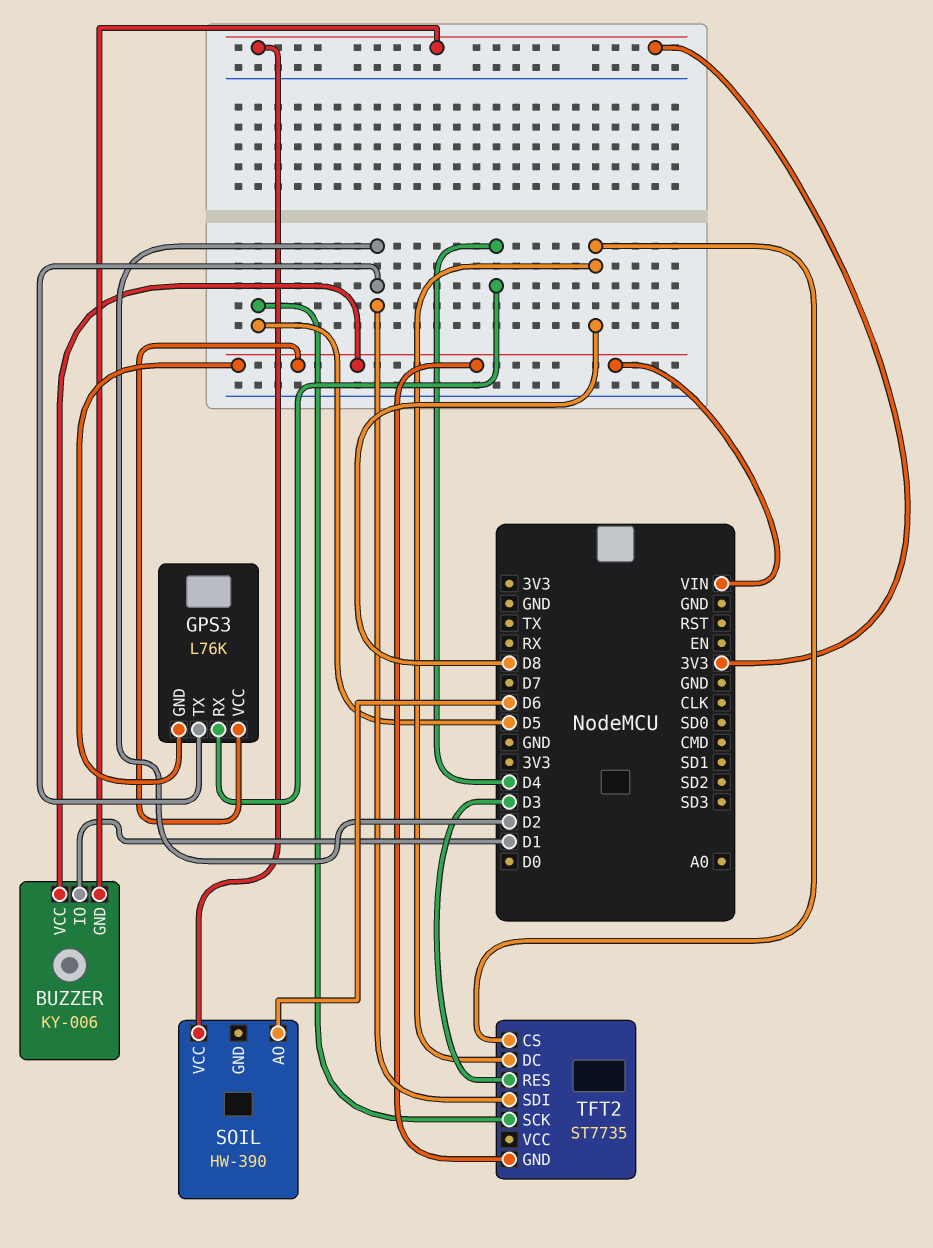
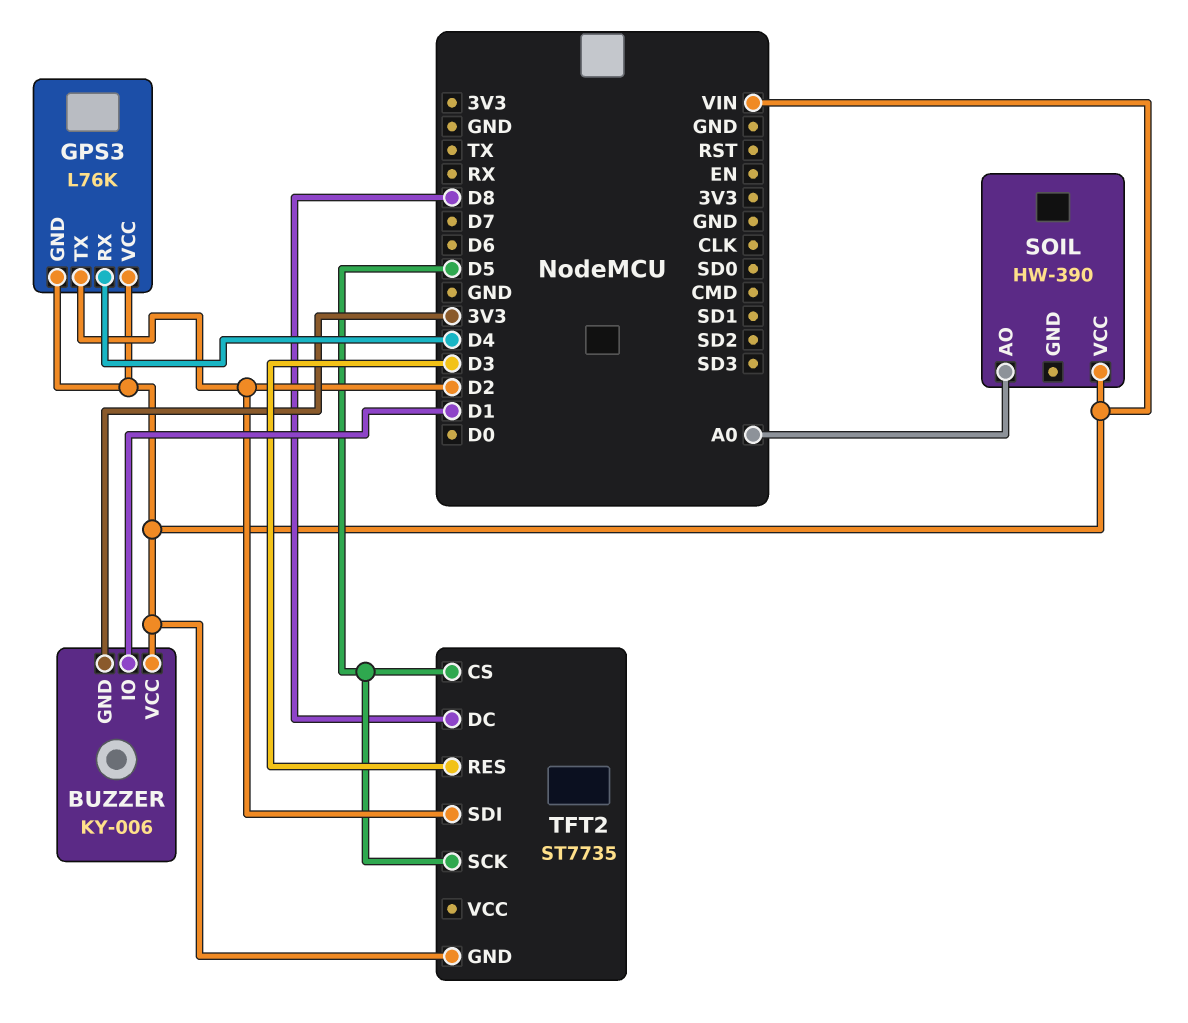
SOIL pin AO: D6 -> A0
SOIL pin VCC: 3V3 -> VIN
TFT2 pin CS: D8 -> D5

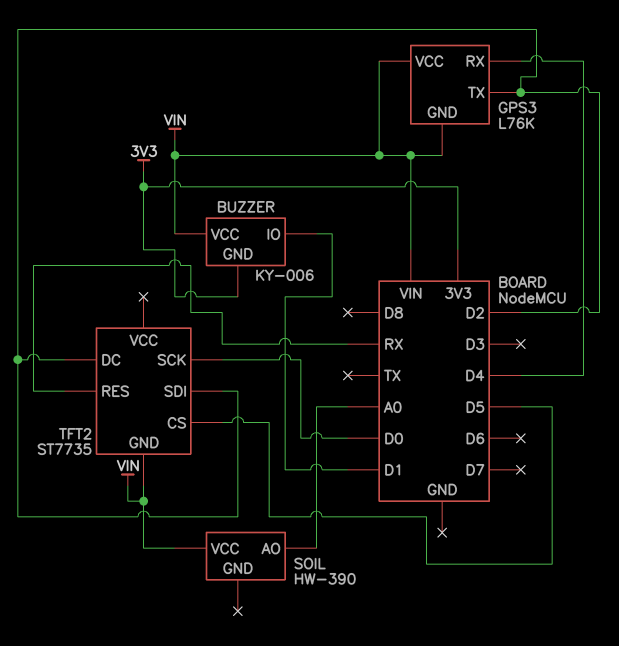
TFT2 pin DC: D8 -> D2
TFT2 pin RES: D3 -> RX
TFT2 pin SCK: D5 -> D0

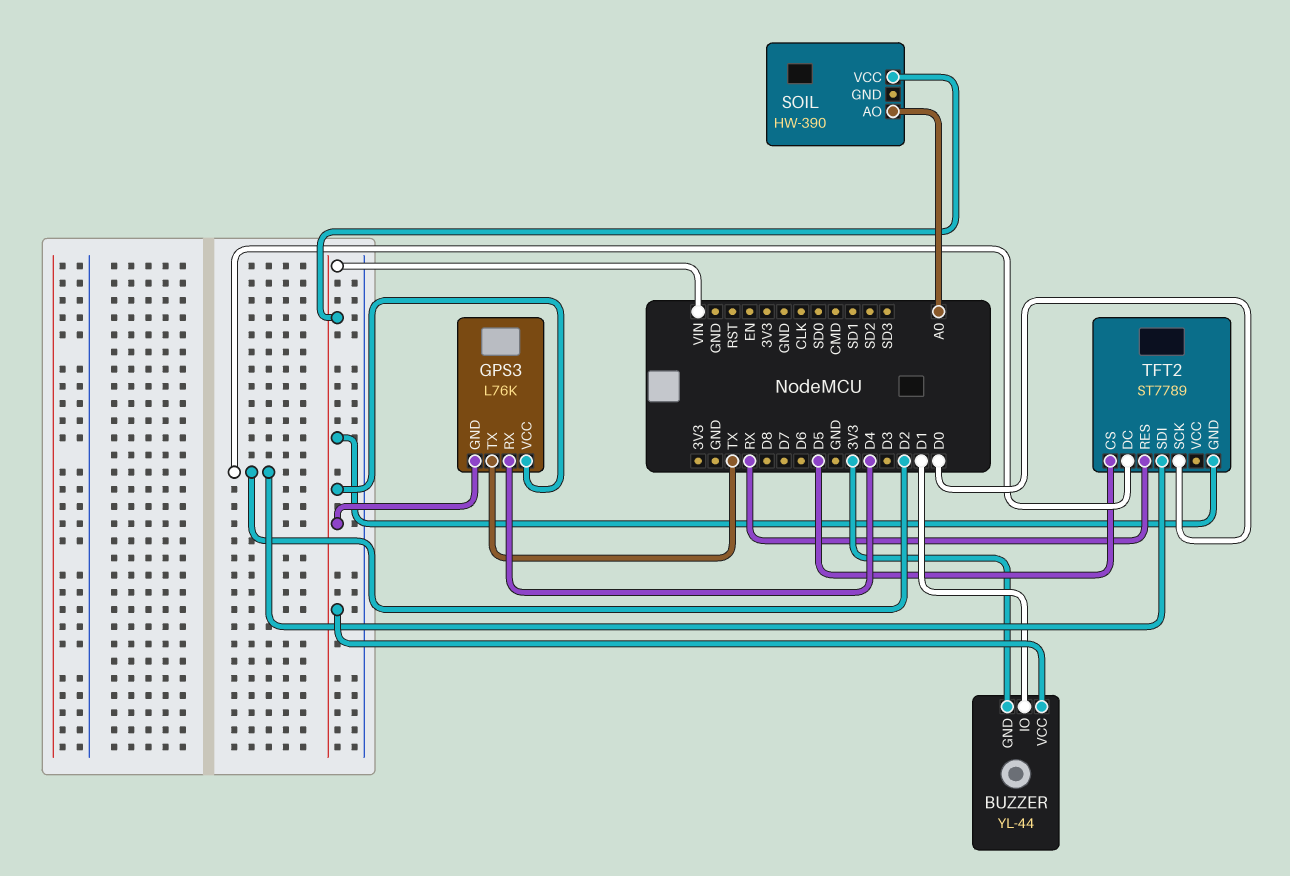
BUZZER: KY-006 -> YL-44
GPS3 pin TX: D2 -> TX
TFT2: ST7735 -> ST7789

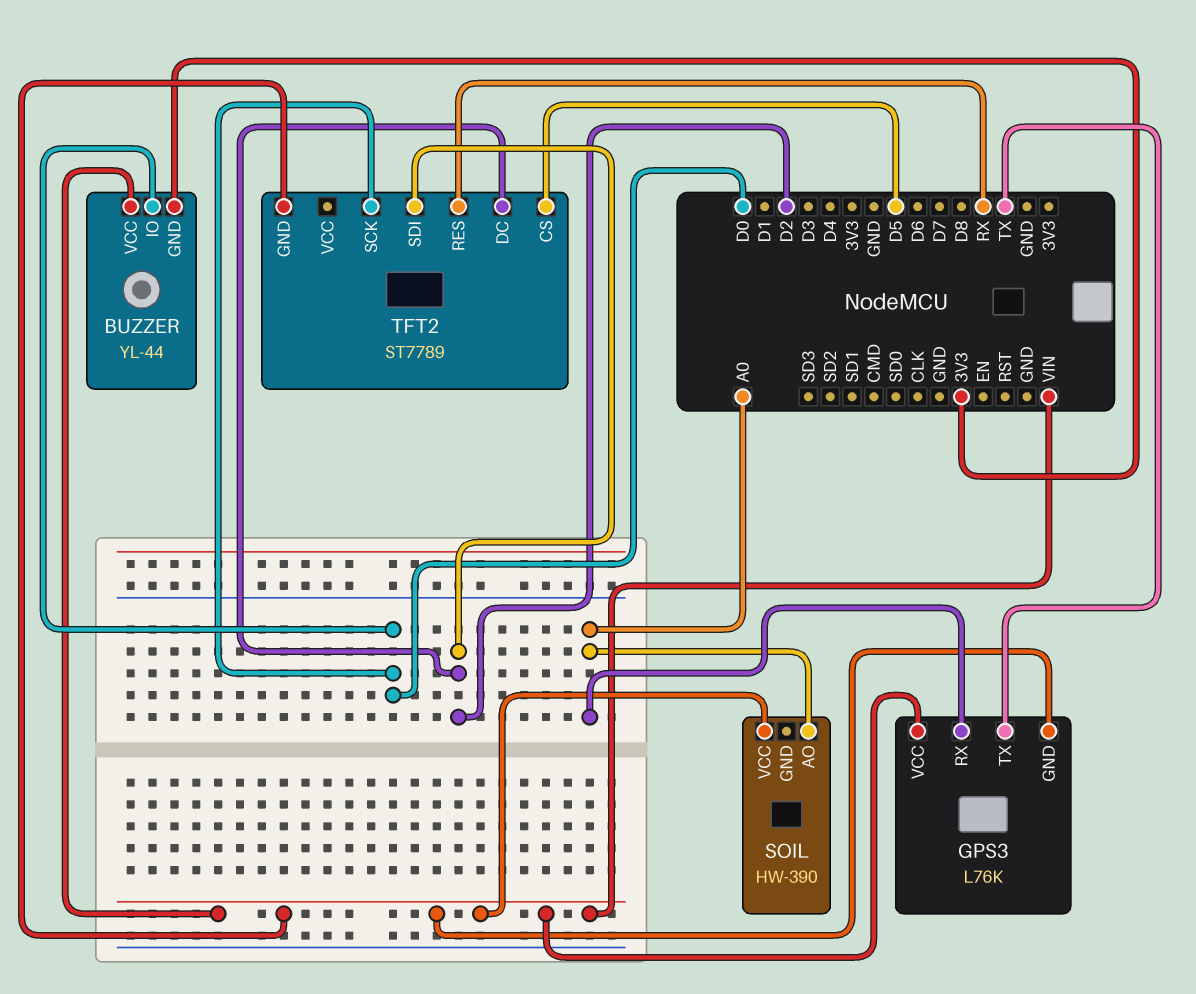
BUZZER pin IO: D1 -> D0
GPS3 pin RX: D4 -> A0

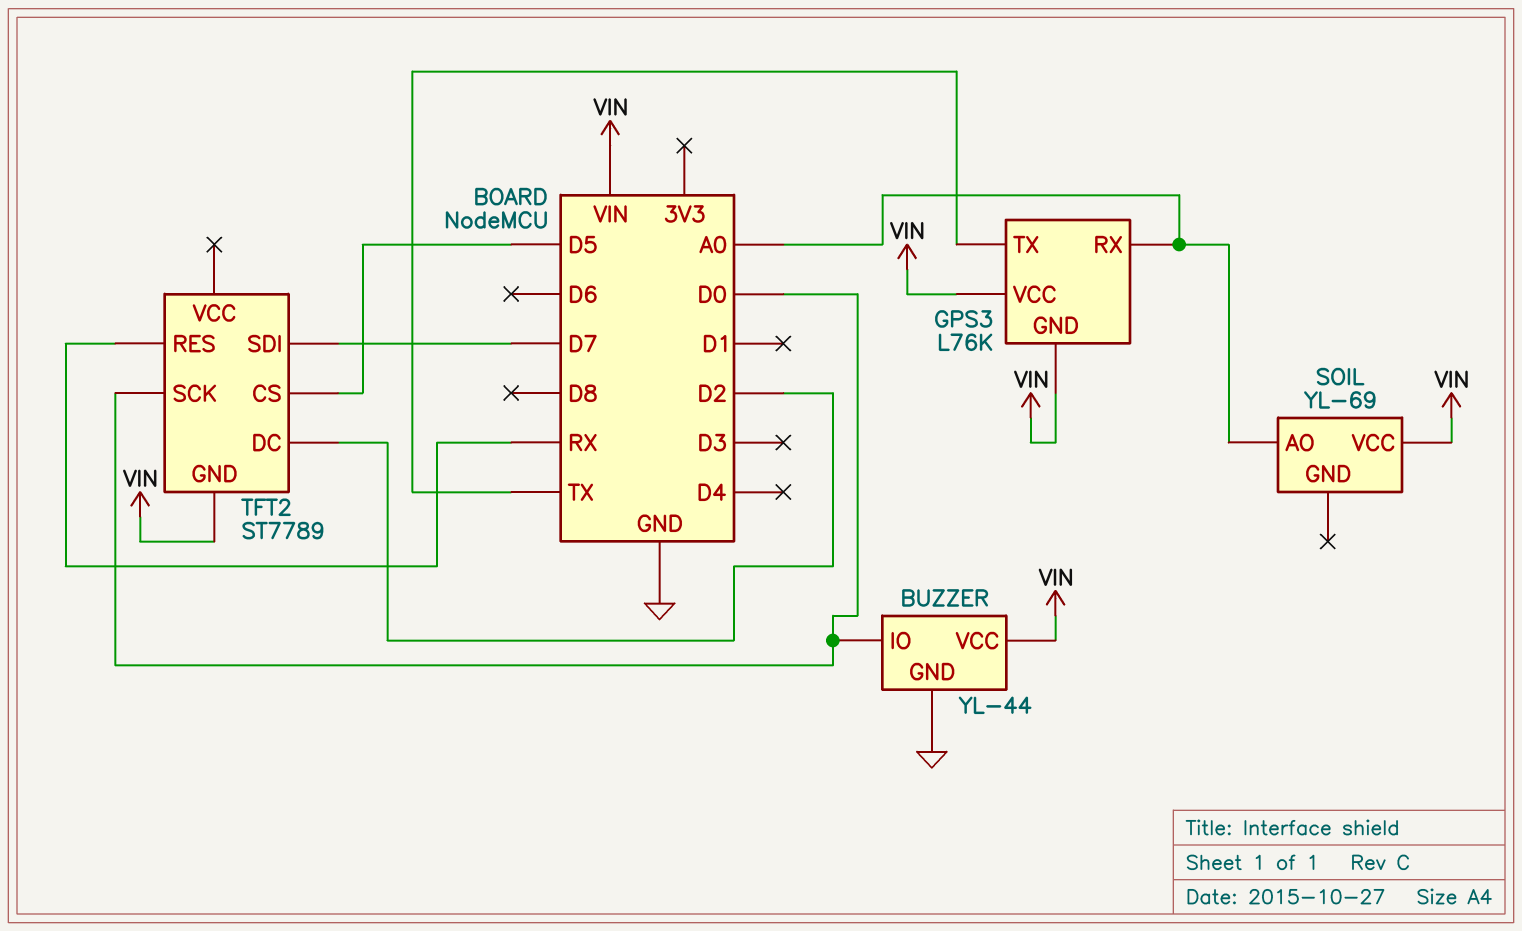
BUZZER pin GND: 3V3 -> GND
SOIL: HW-390 -> YL-69
TFT2 pin SDI: D2 -> D7

